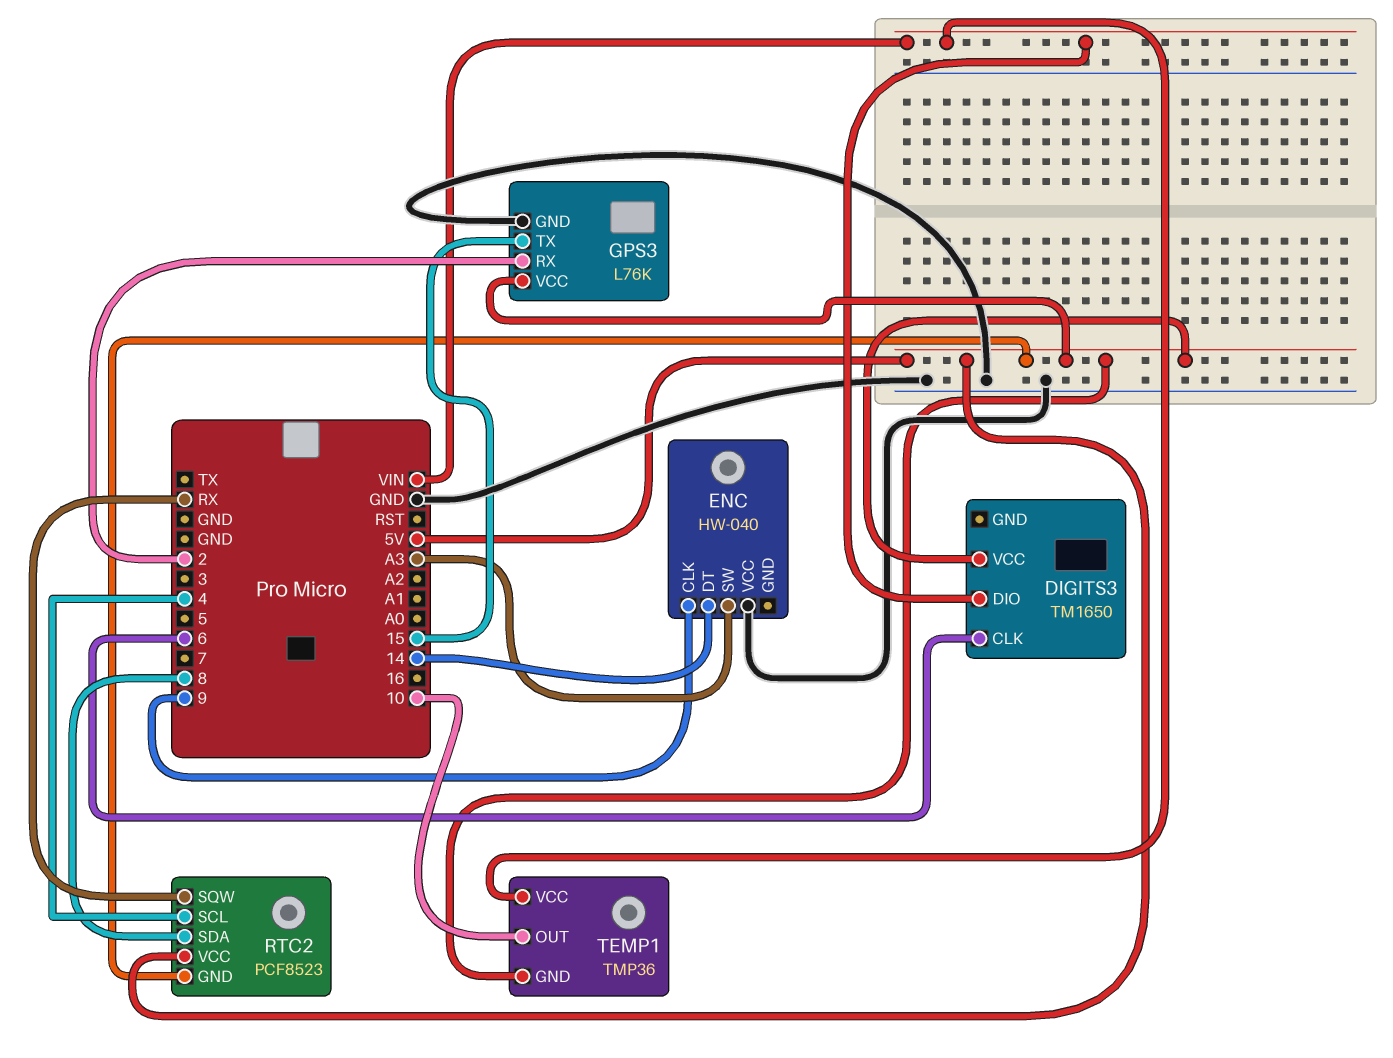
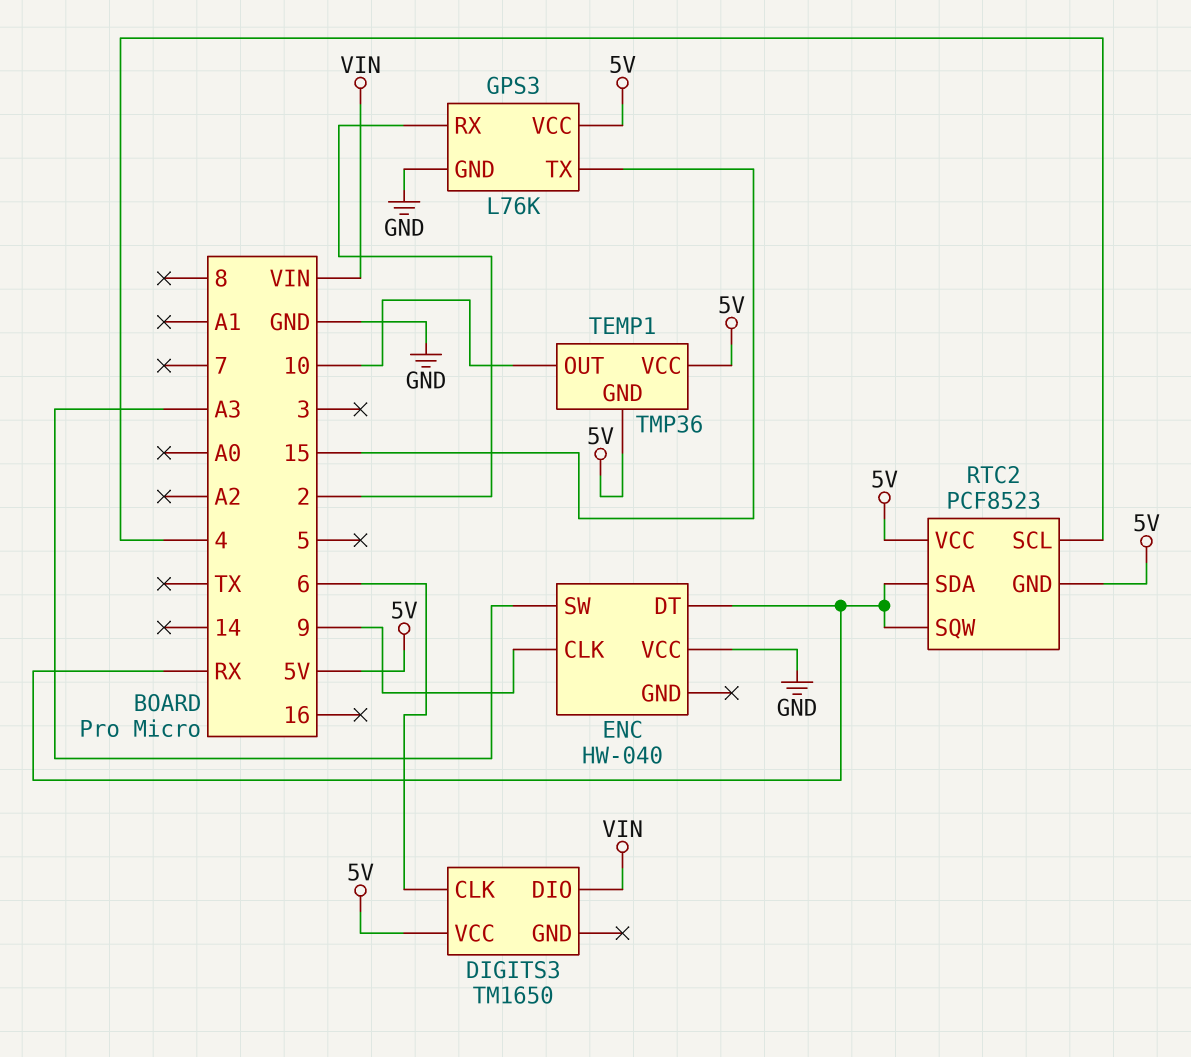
ENC pin DT: 14 -> RX
RTC2 pin SDA: 8 -> RX
TEMP1 pin VCC: VIN -> 5V

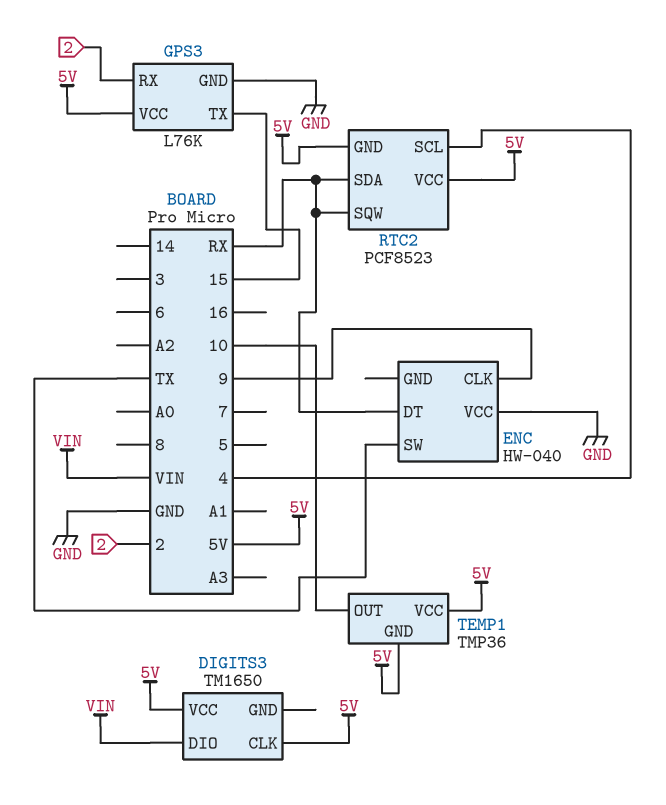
DIGITS3 pin CLK: 6 -> 5V
ENC pin SW: A3 -> TX

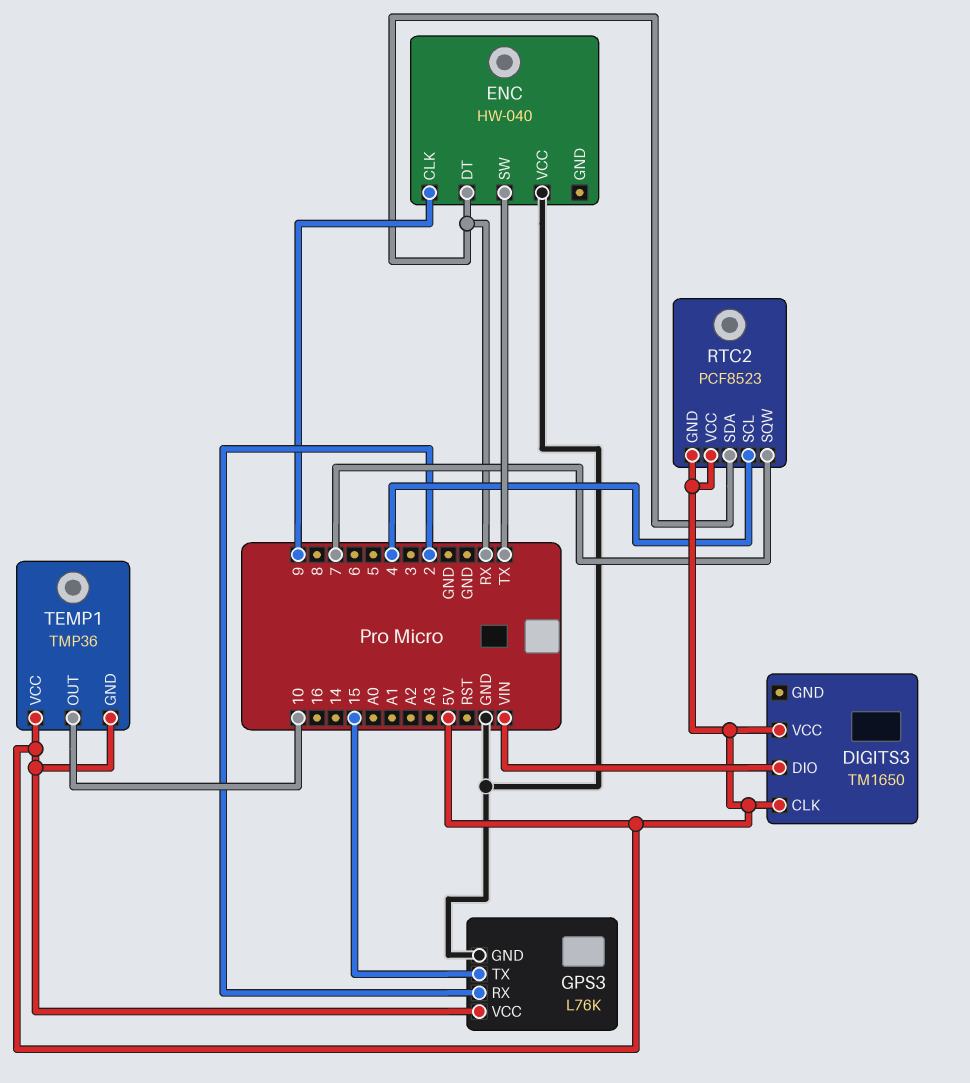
RTC2 pin SQW: RX -> 7

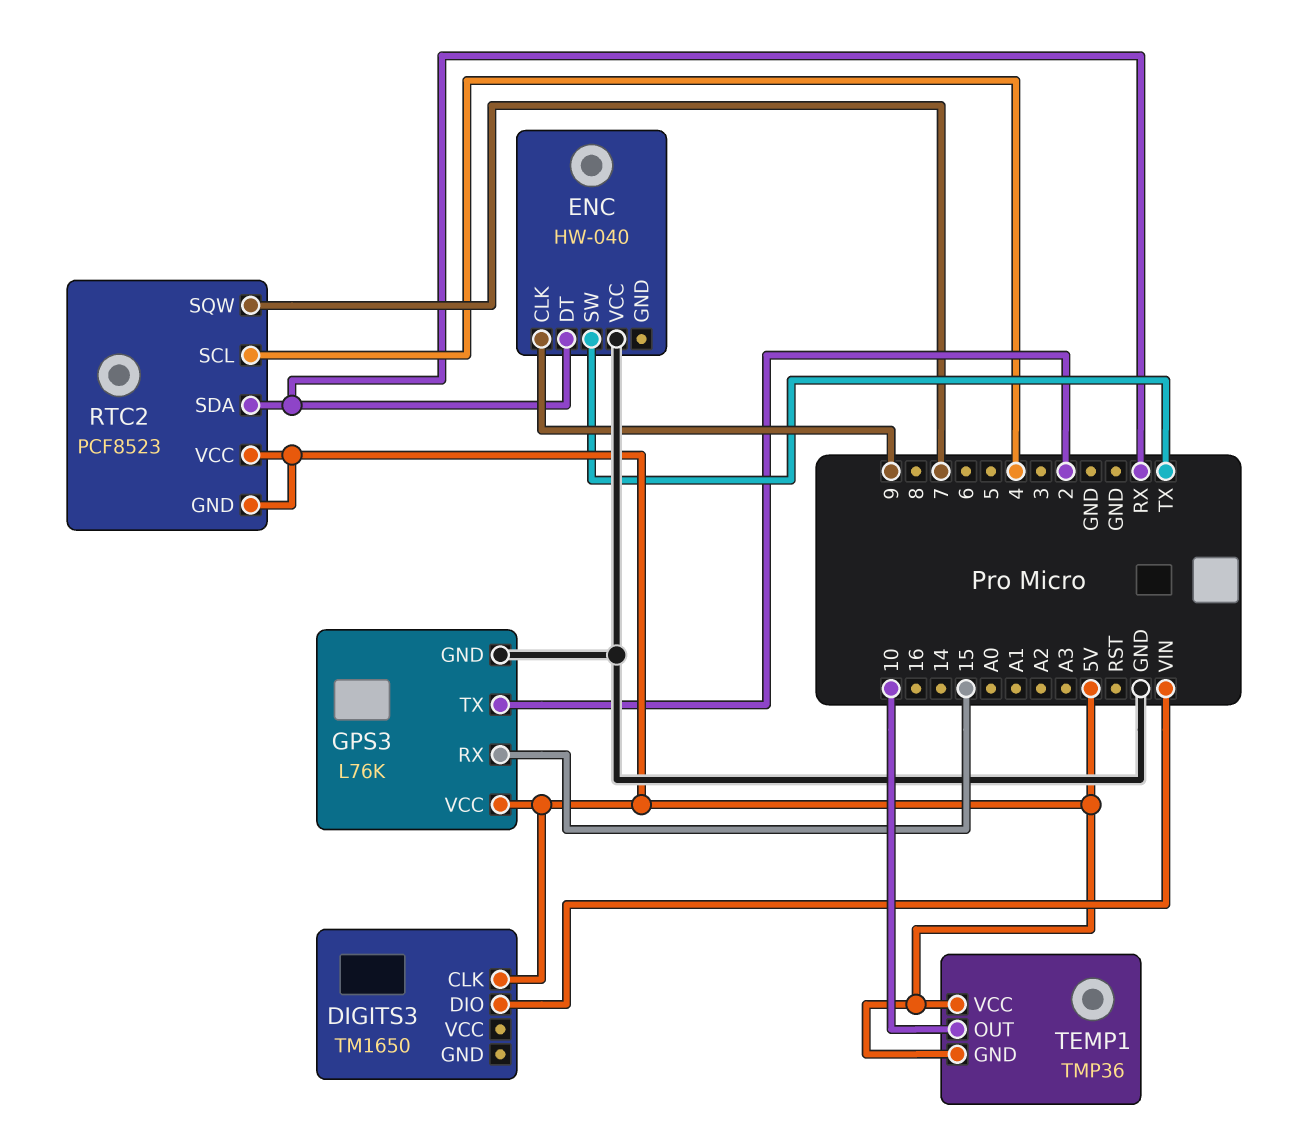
DIGITS3 pin VCC: 5V -> none
GPS3 pin RX: 2 -> 15
GPS3 pin TX: 15 -> 2

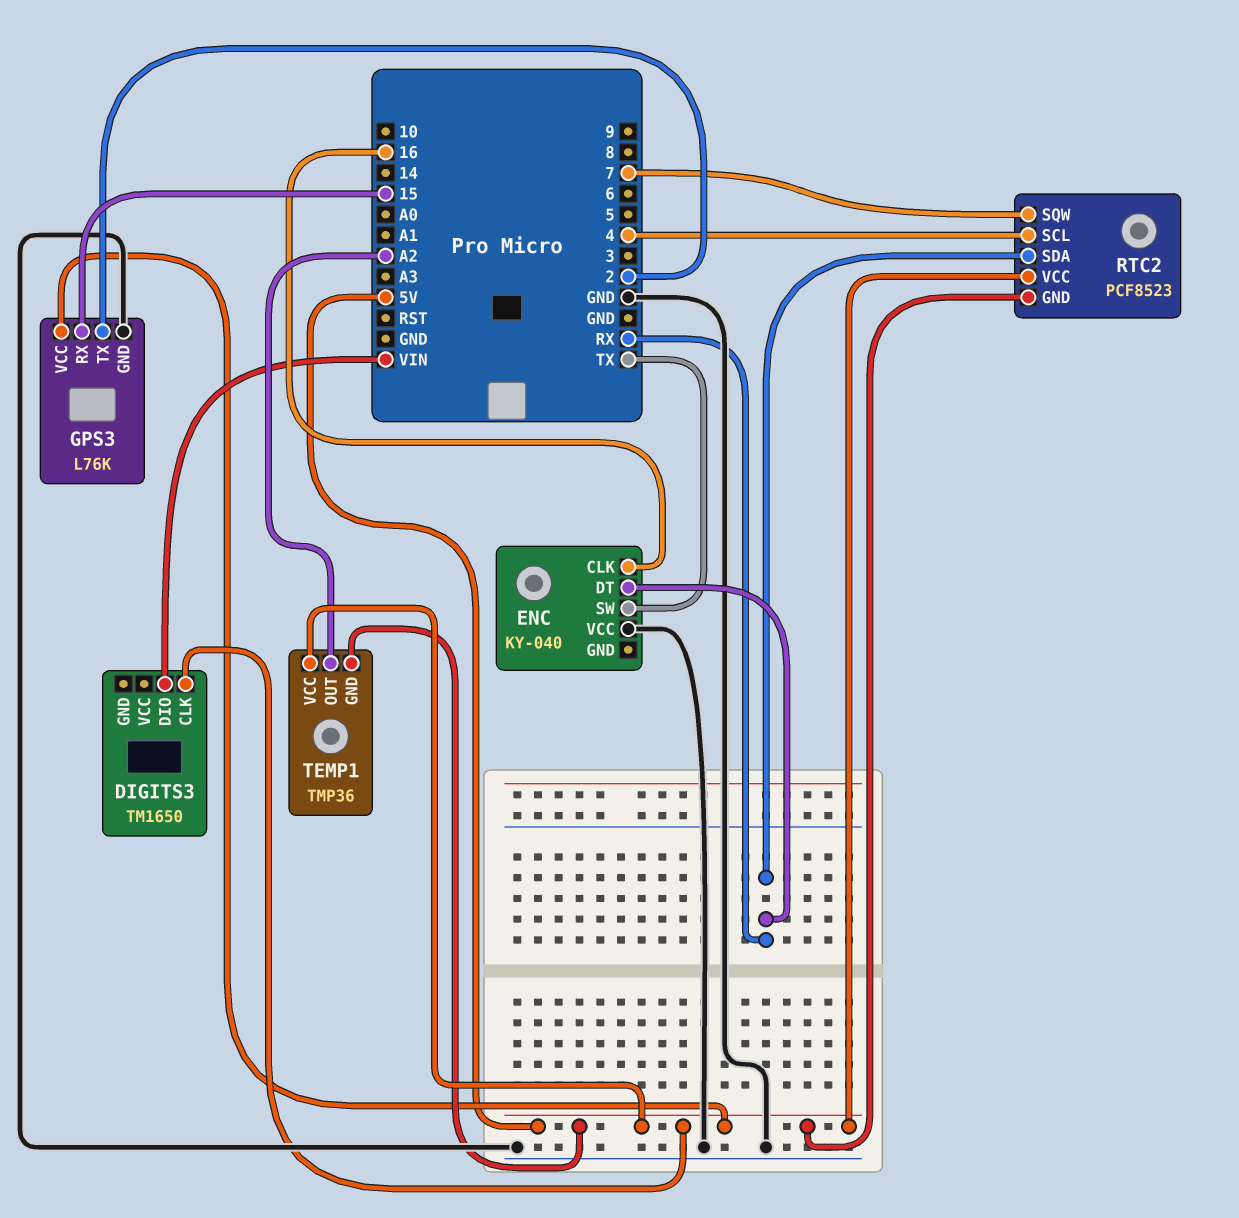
ENC: HW-040 -> KY-040
ENC pin CLK: 9 -> 16
TEMP1 pin OUT: 10 -> A2

